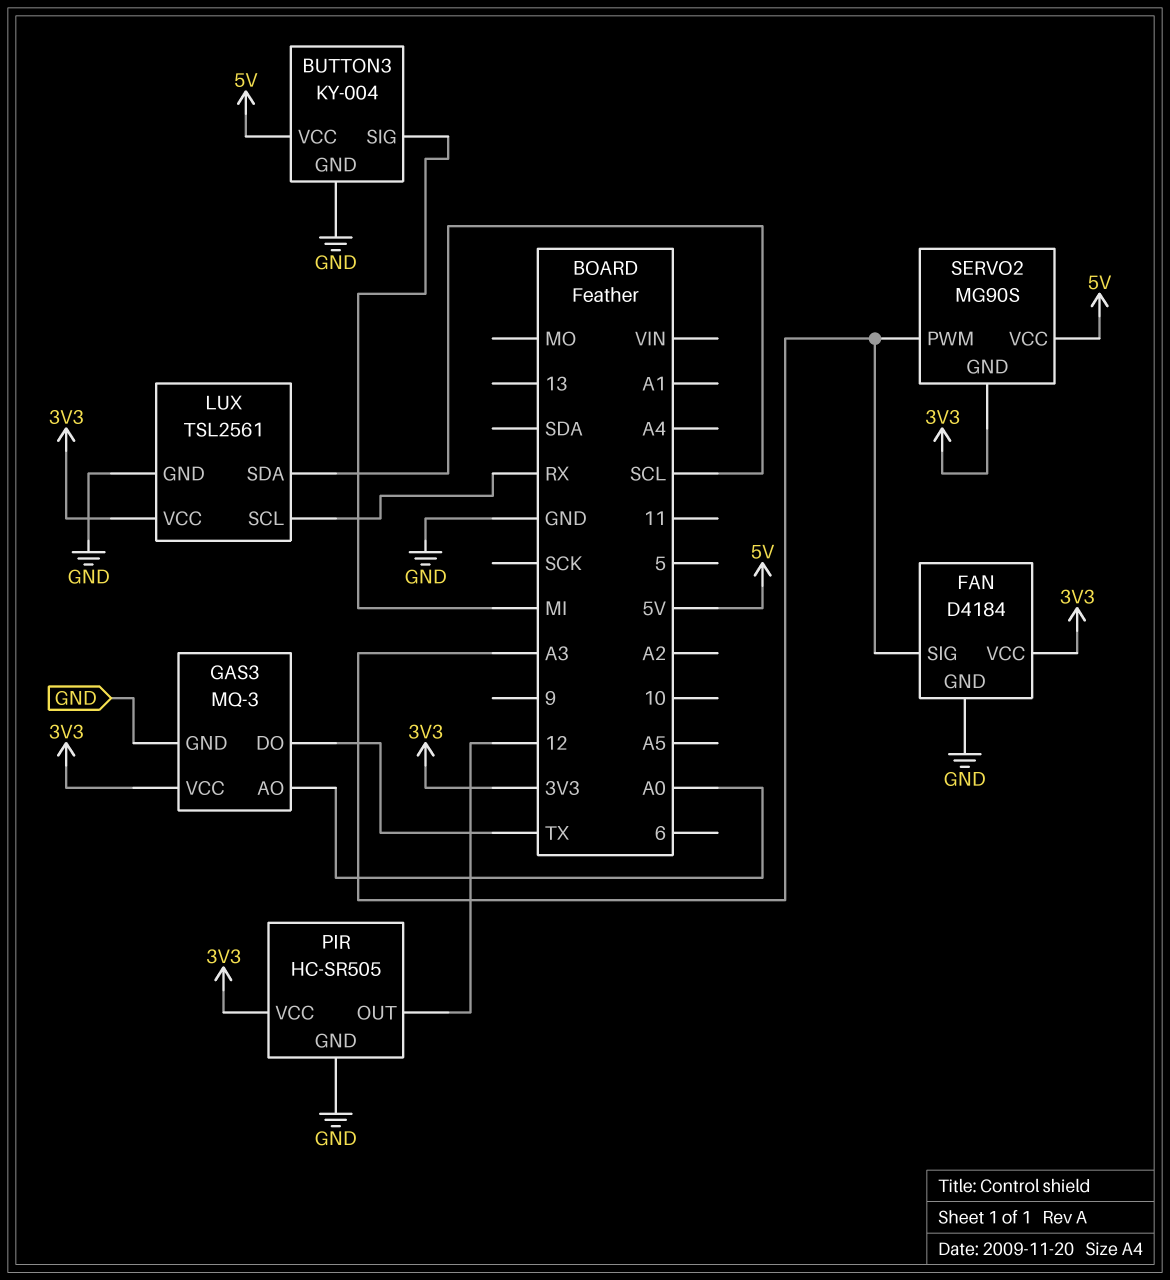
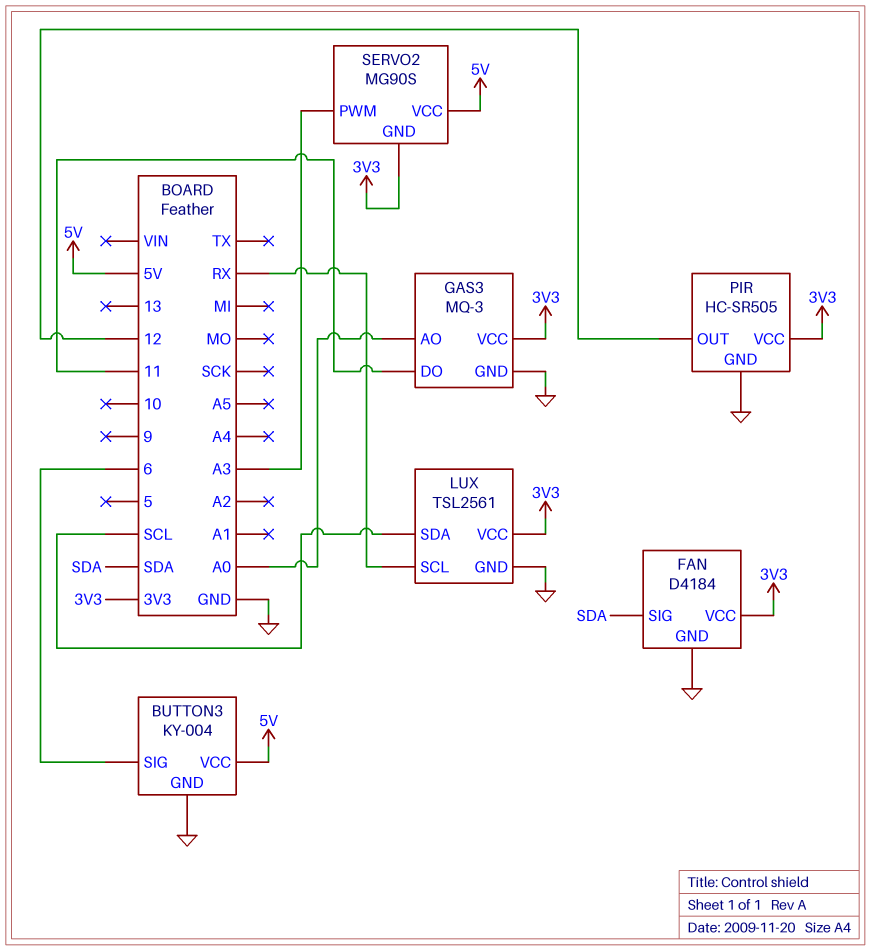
BUTTON3 pin SIG: MI -> 6
FAN pin SIG: A3 -> SDA
GAS3 pin DO: TX -> 11

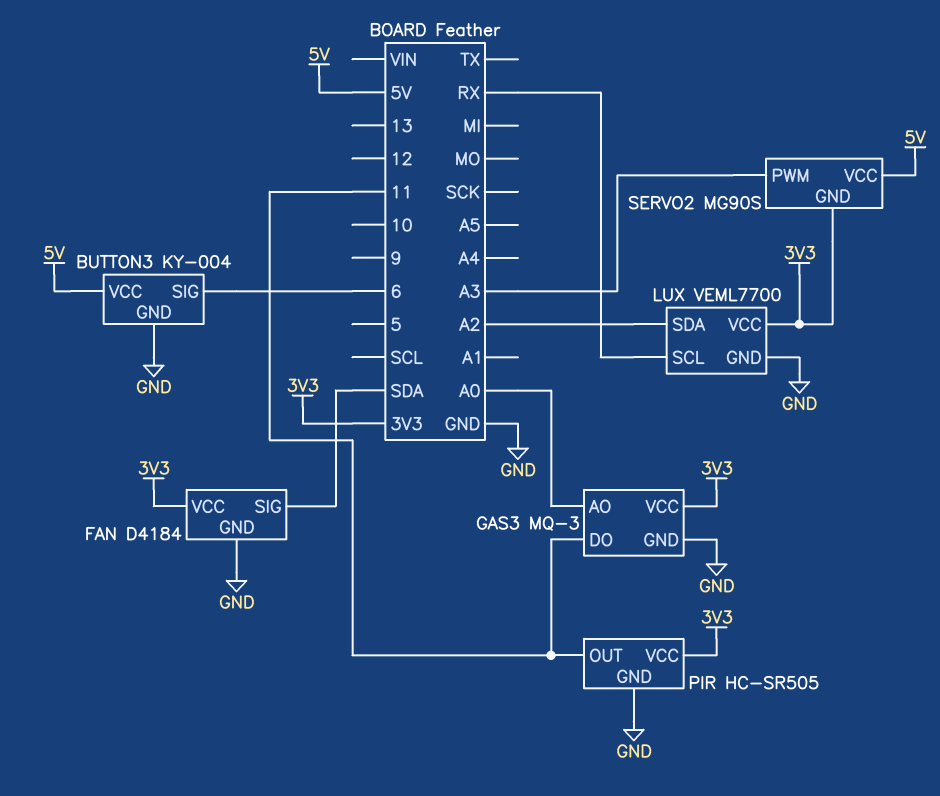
LUX: TSL2561 -> VEML7700
LUX pin SDA: SCL -> A2
PIR pin OUT: 12 -> 11

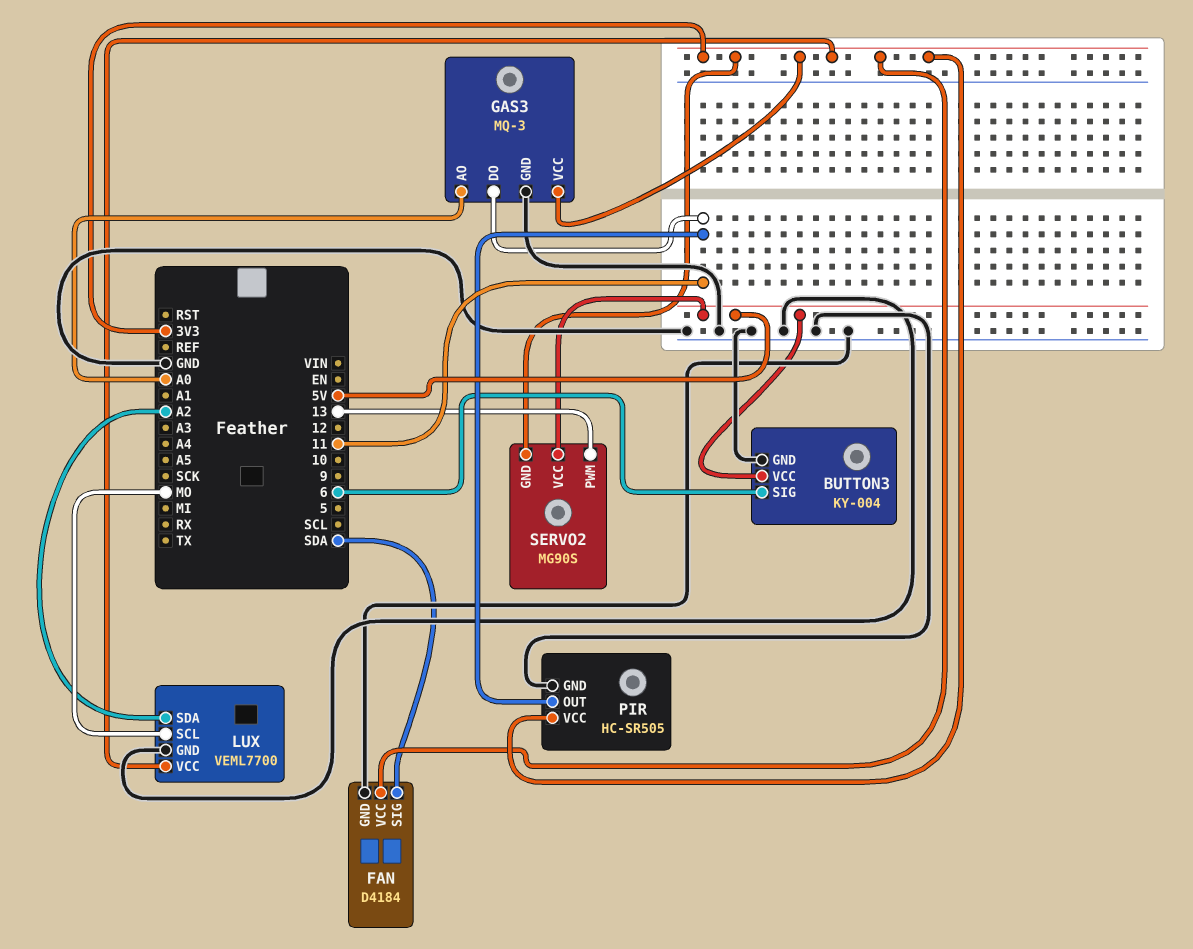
LUX pin SCL: RX -> MO
SERVO2 pin PWM: A3 -> 13

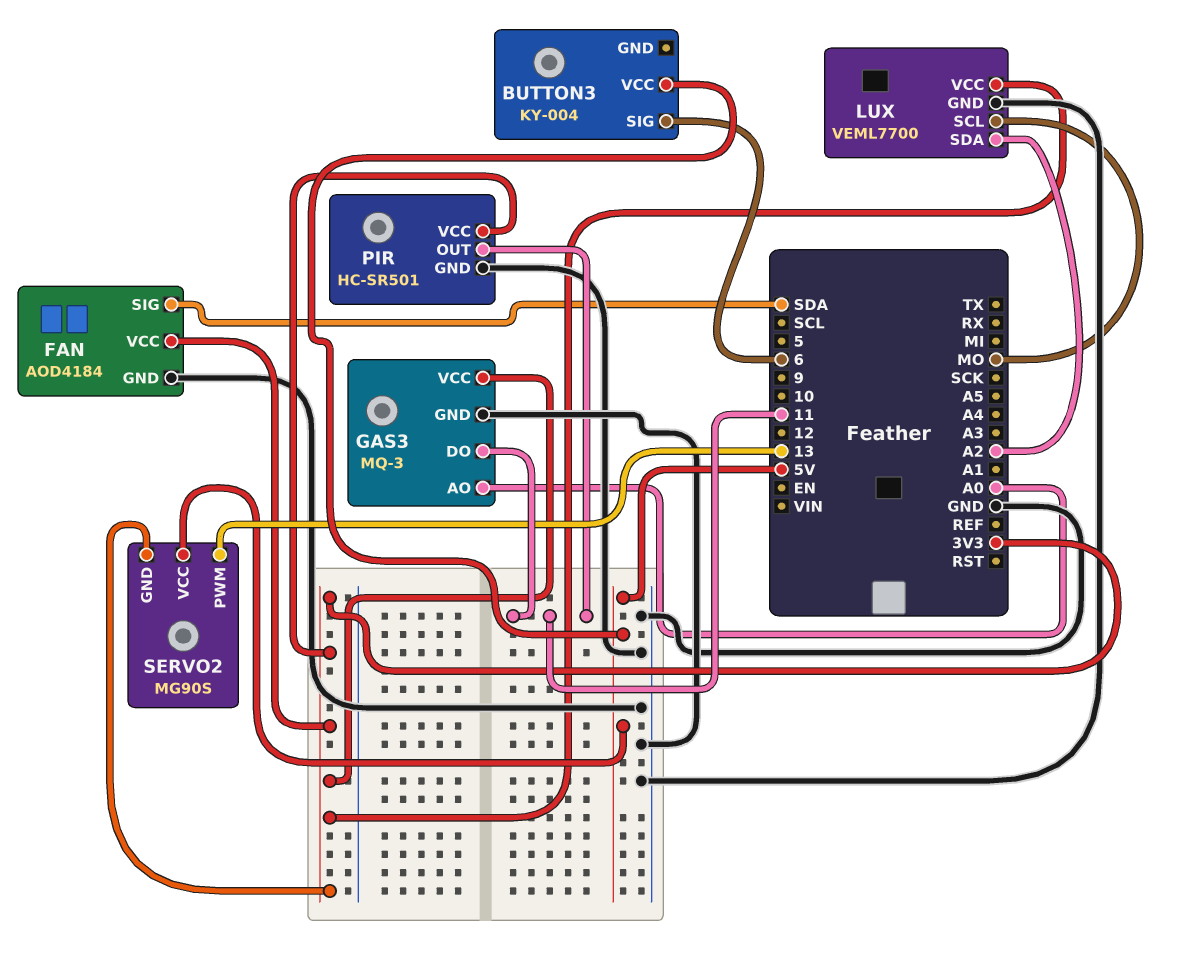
BUTTON3 pin GND: GND -> none
FAN: D4184 -> AOD4184
PIR: HC-SR505 -> HC-SR501

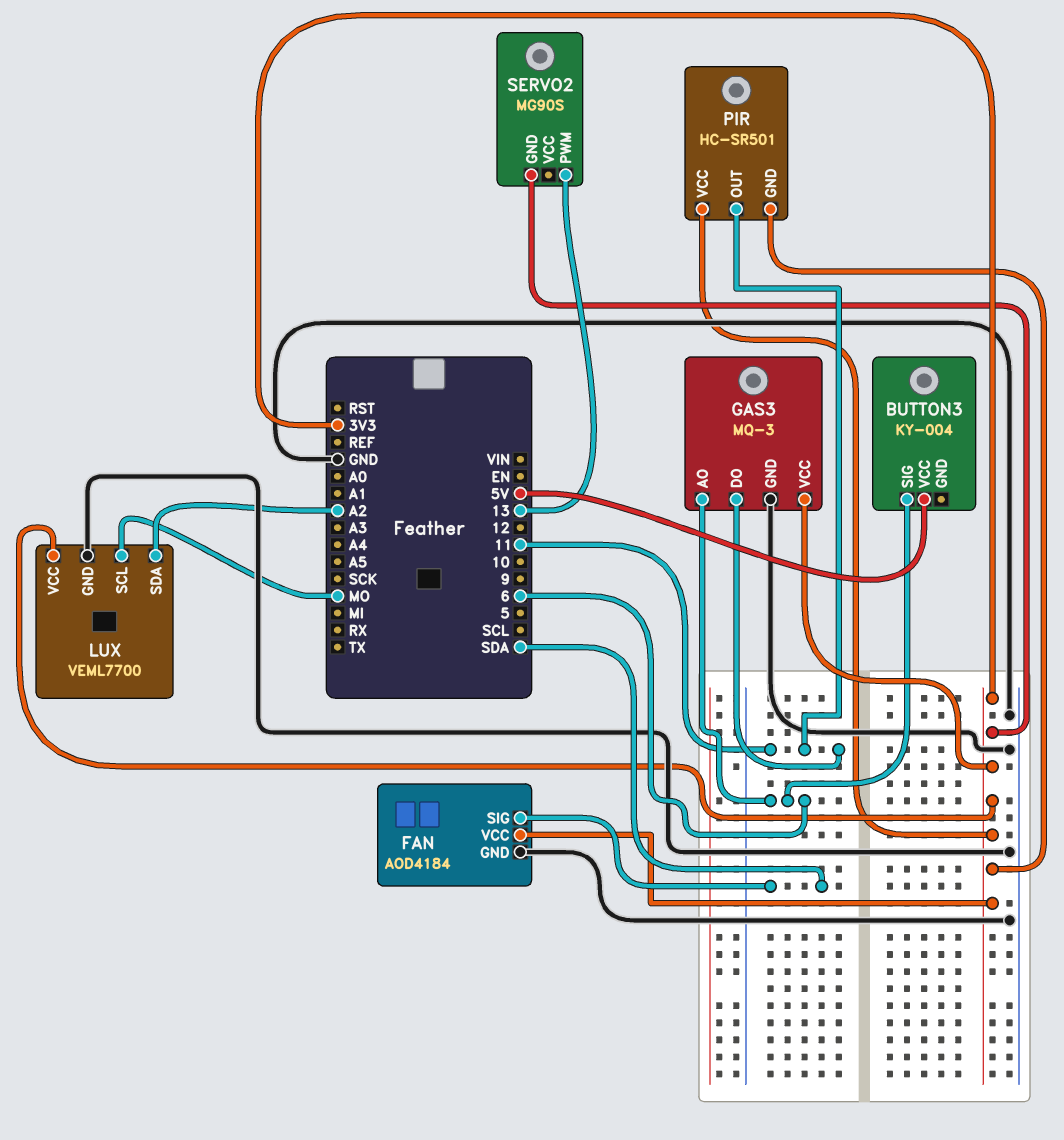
GAS3 pin AO: A0 -> 6
PIR pin GND: GND -> 3V3
SERVO2 pin VCC: 5V -> none

